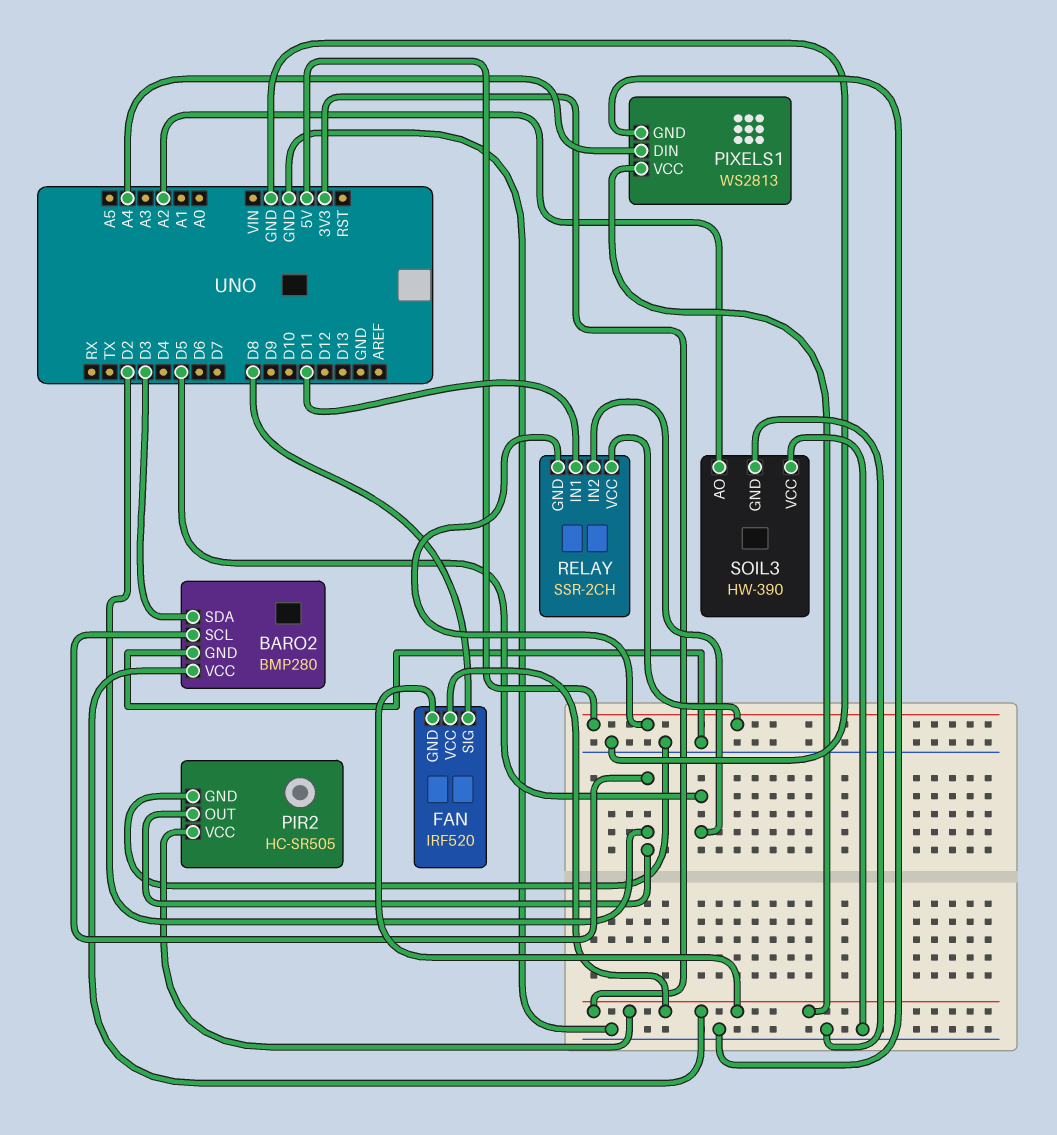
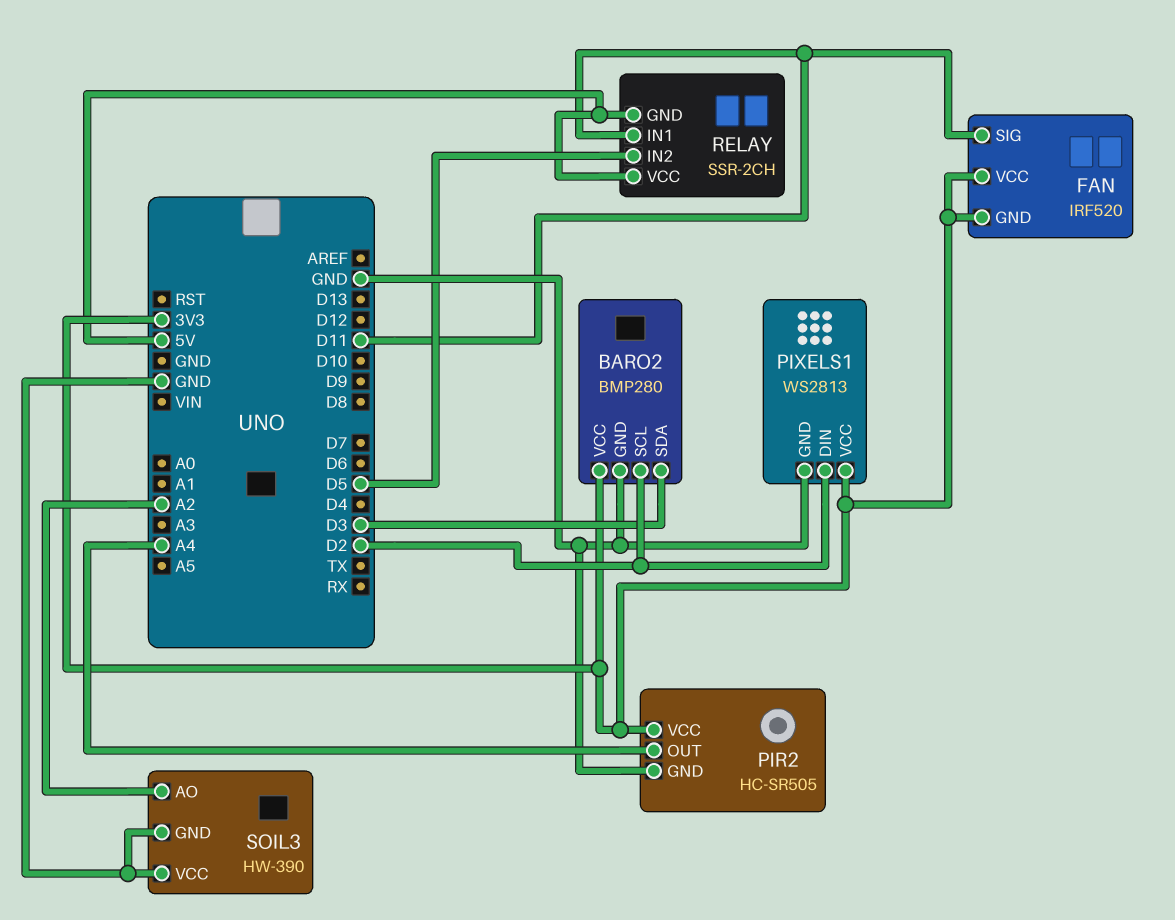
FAN pin SIG: D8 -> D11
PIR2 pin OUT: D2 -> A4
PIXELS1 pin DIN: A4 -> D2

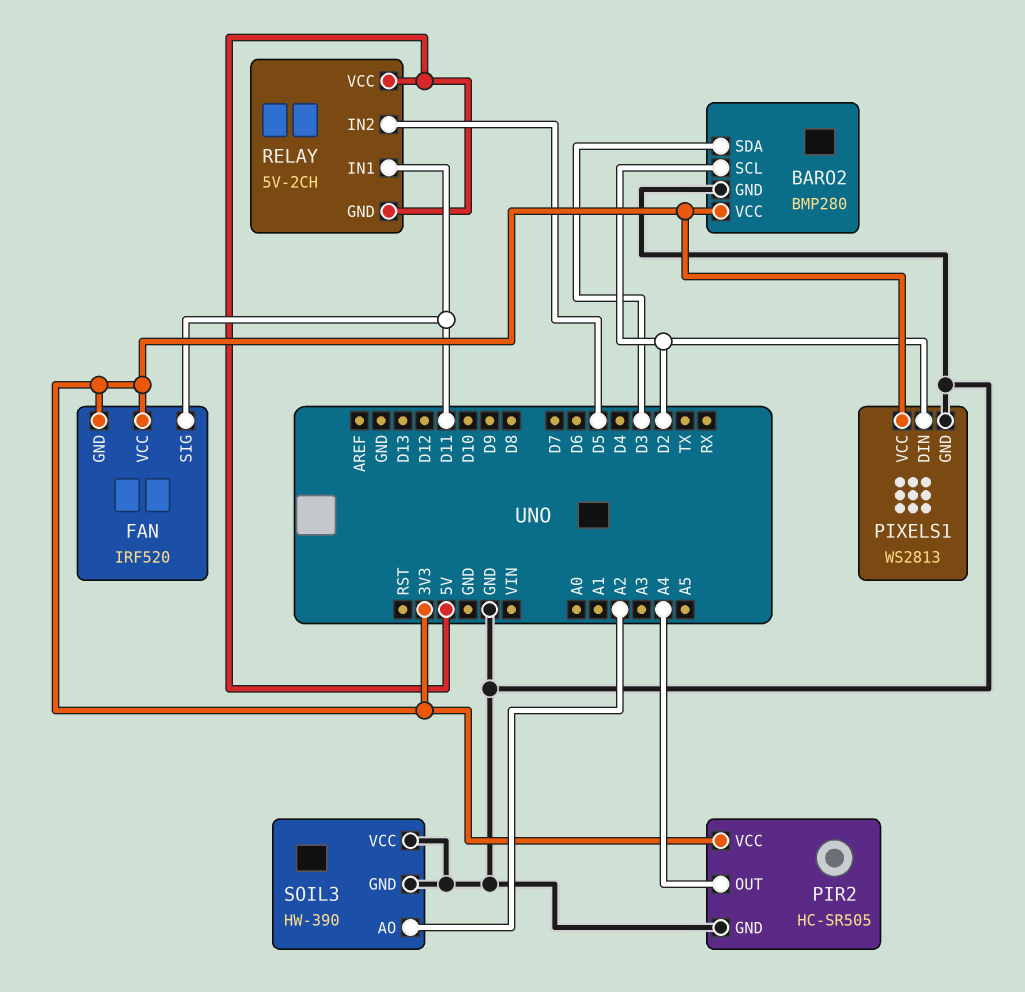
RELAY: SSR-2CH -> 5V-2CH

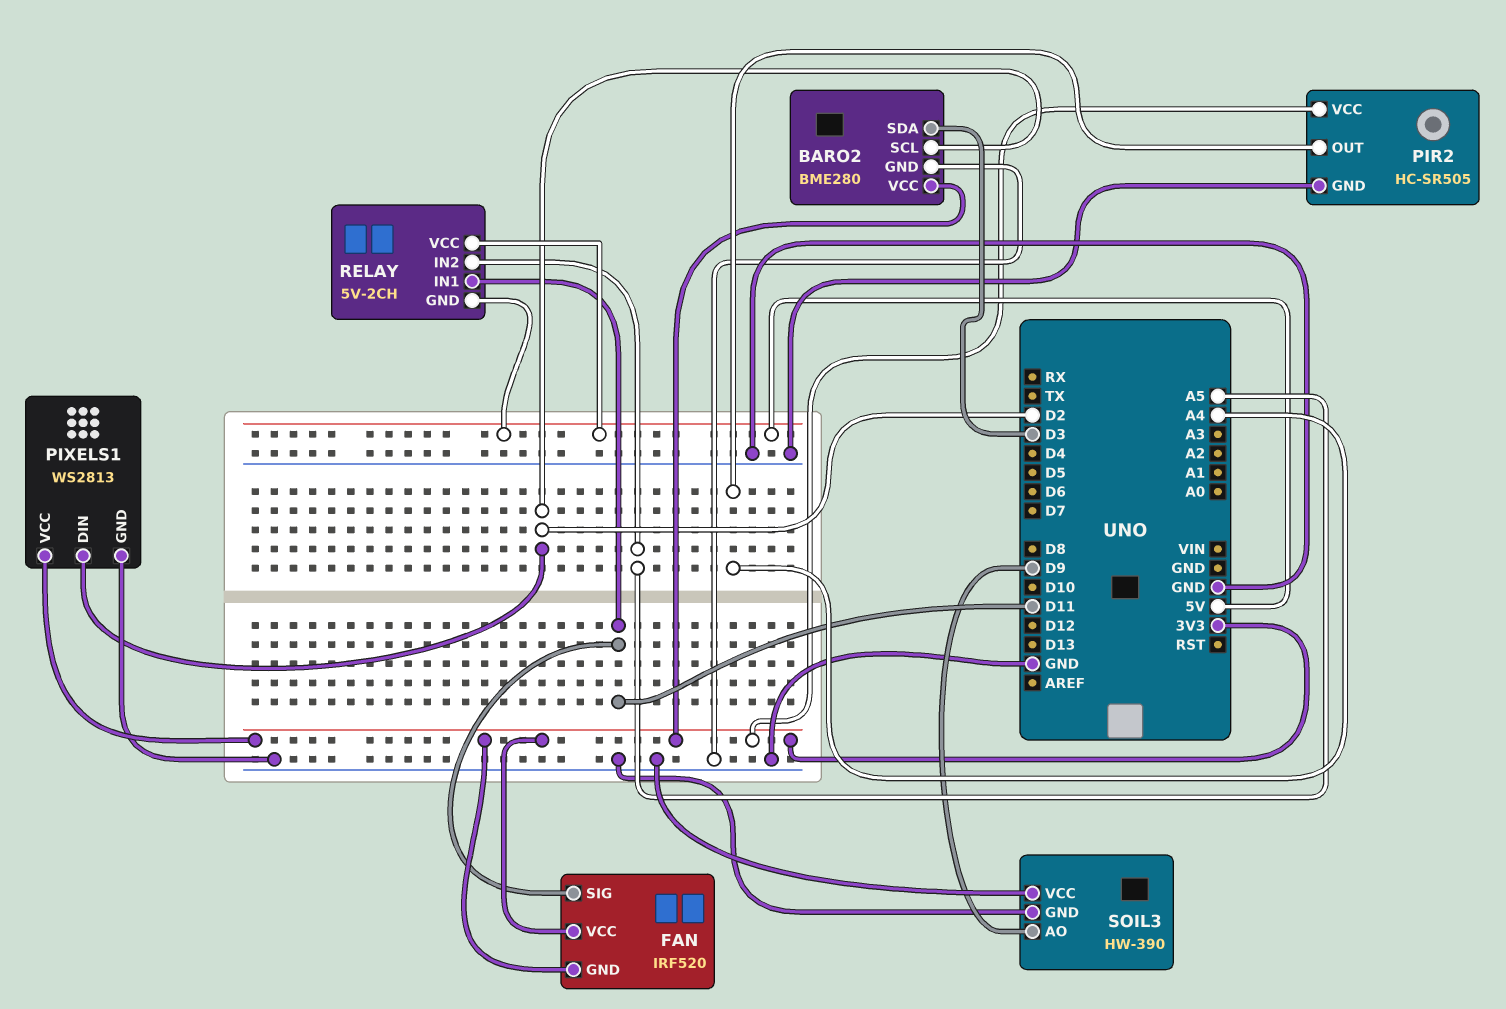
BARO2: BMP280 -> BME280
RELAY pin IN2: D5 -> A5
SOIL3 pin AO: A2 -> D9

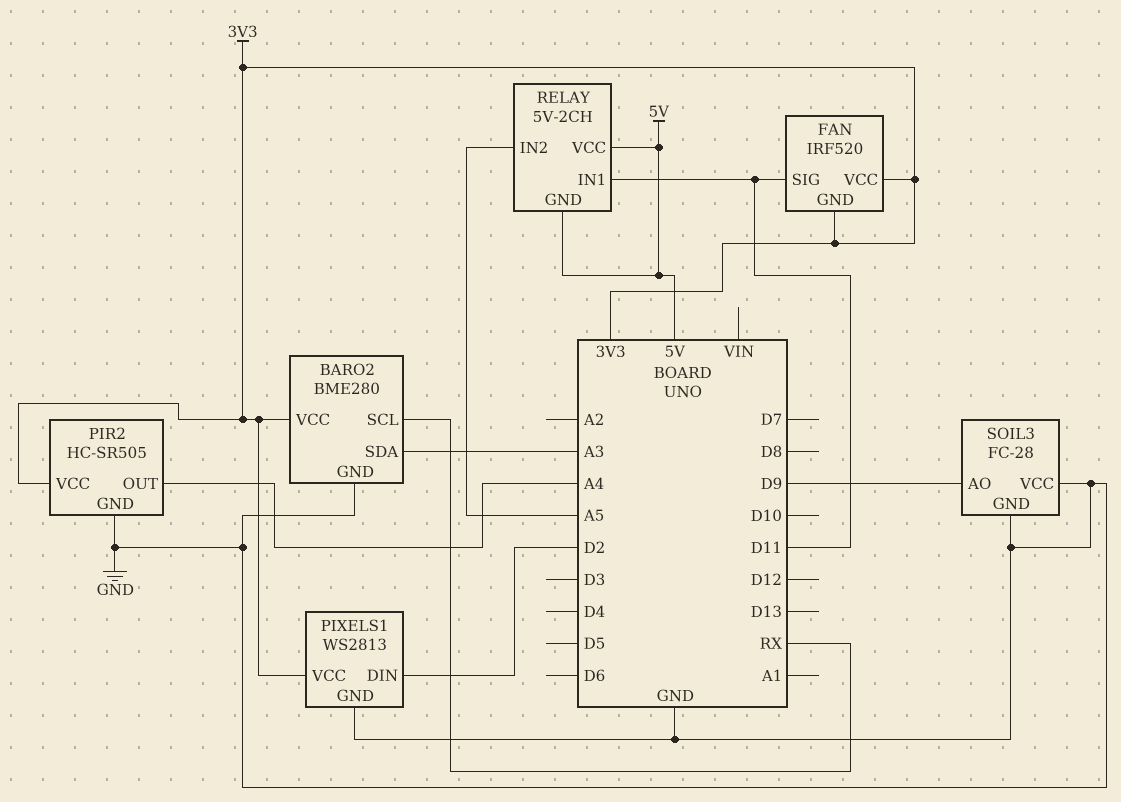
BARO2 pin SCL: D2 -> RX
BARO2 pin SDA: D3 -> A3
SOIL3: HW-390 -> FC-28

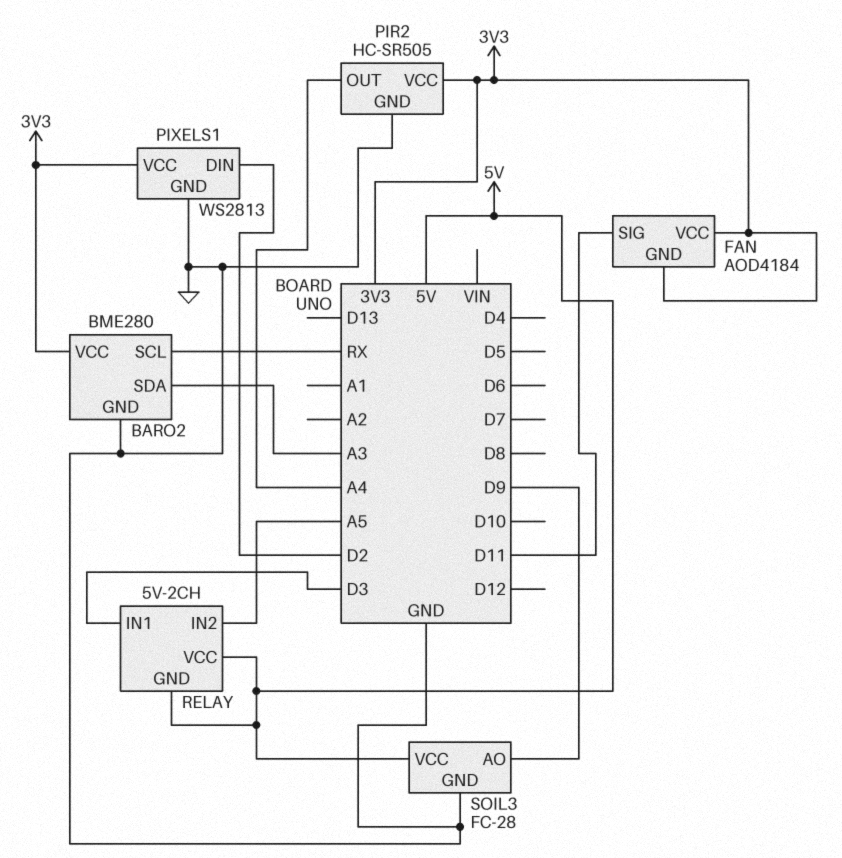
FAN: IRF520 -> AOD4184
RELAY pin IN1: D11 -> D3
SOIL3 pin VCC: GND -> 5V

